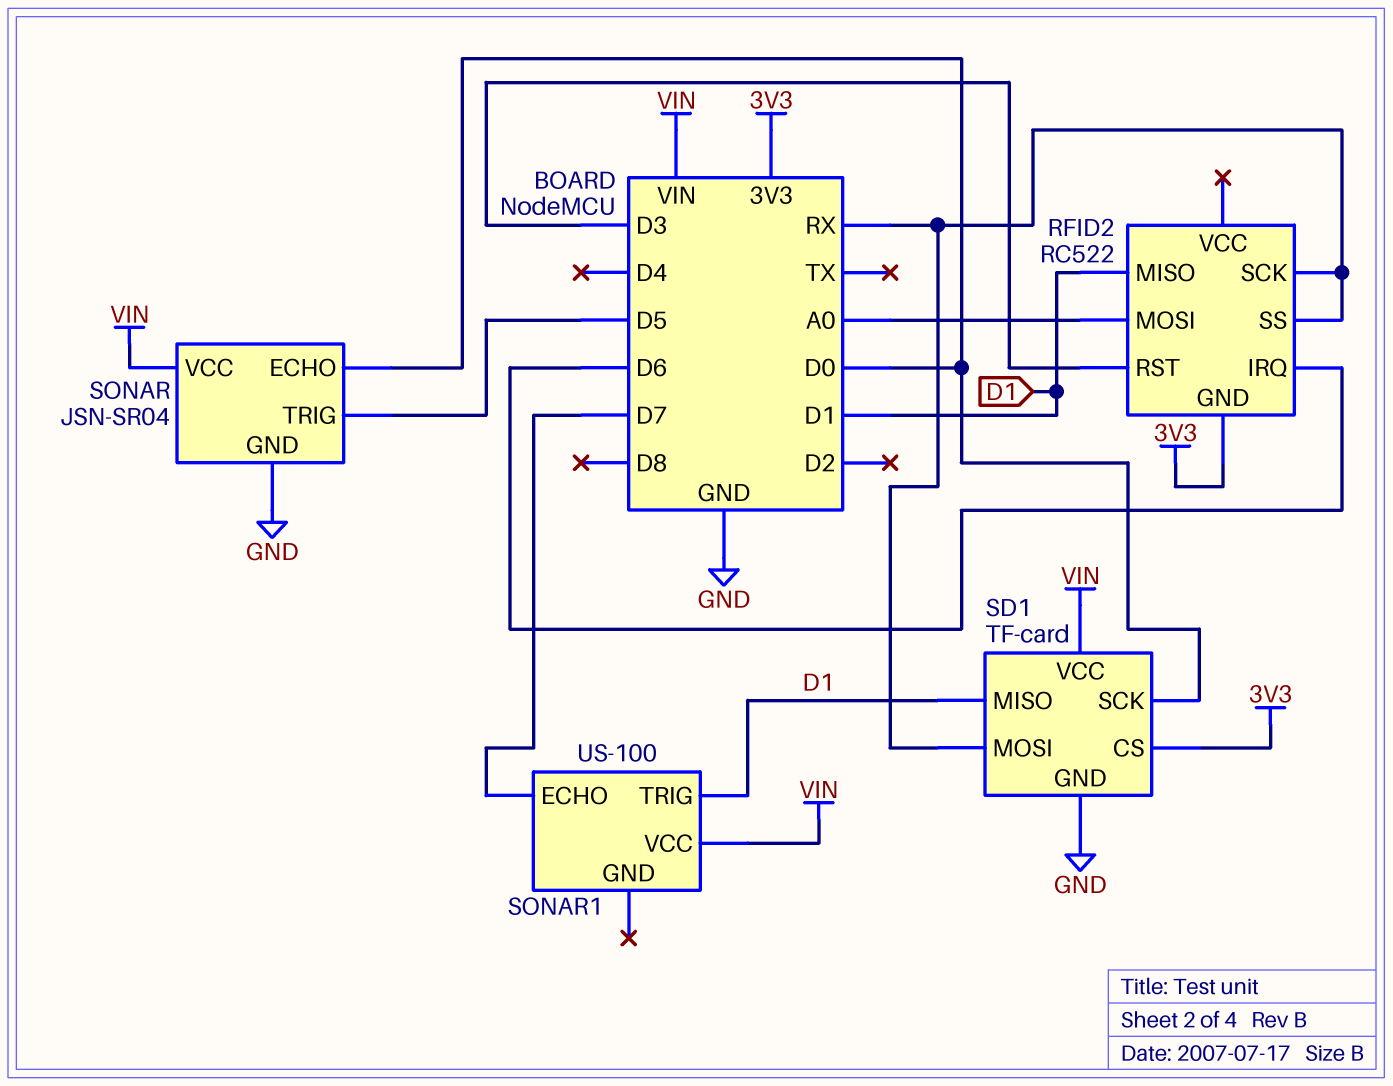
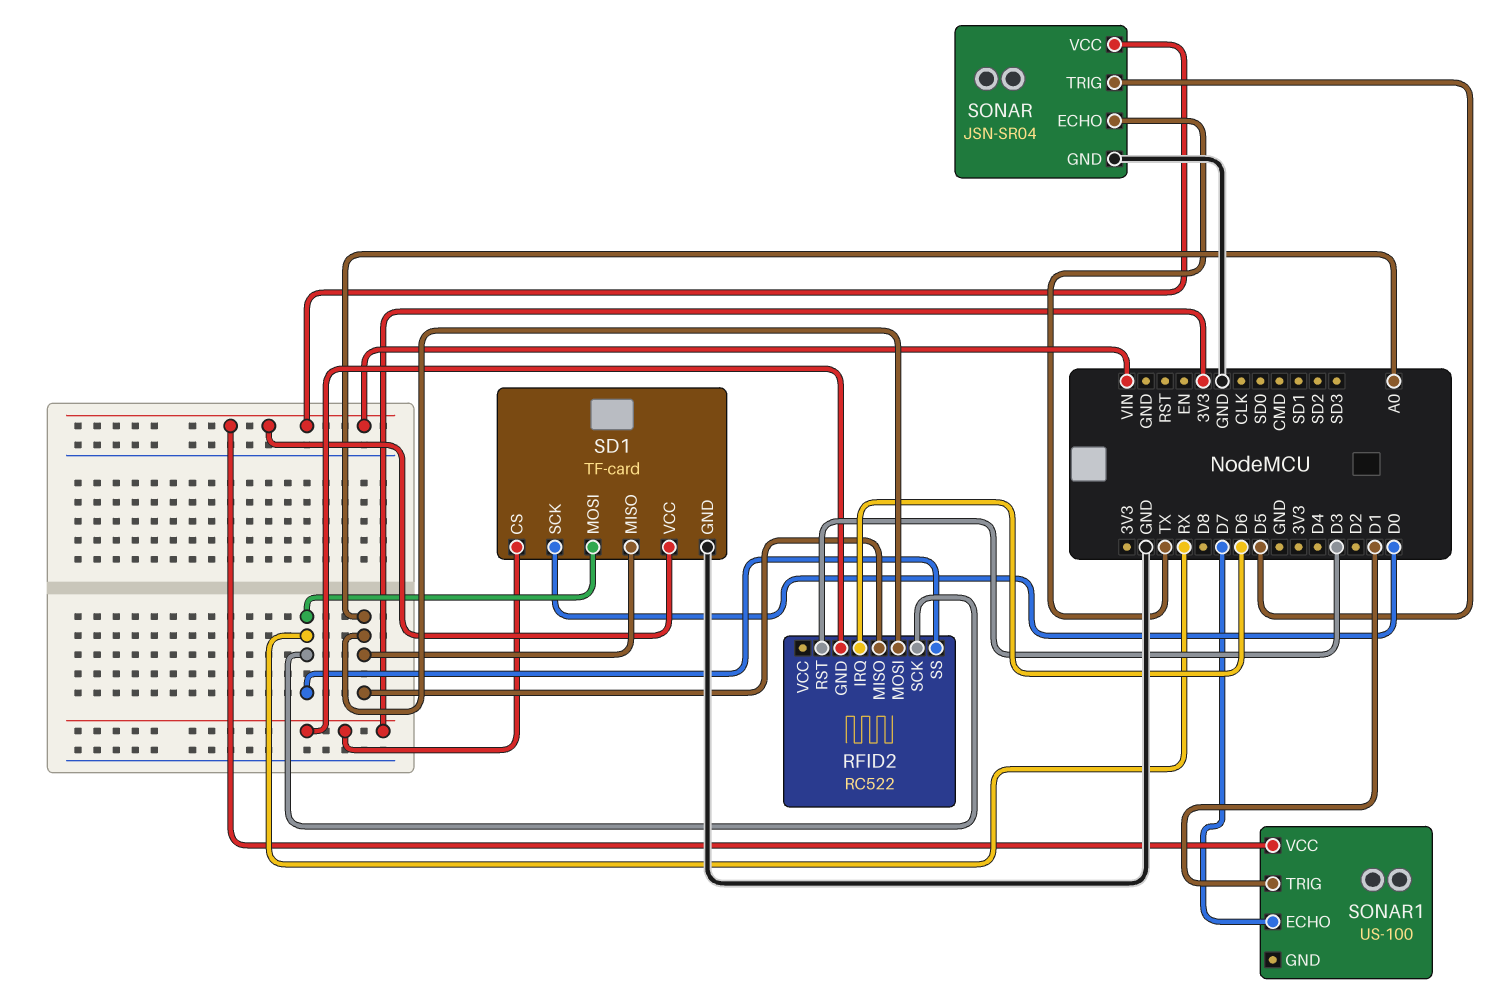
RFID2 pin MISO: D1 -> A0
SD1 pin MISO: D1 -> A0
SONAR pin ECHO: D0 -> TX

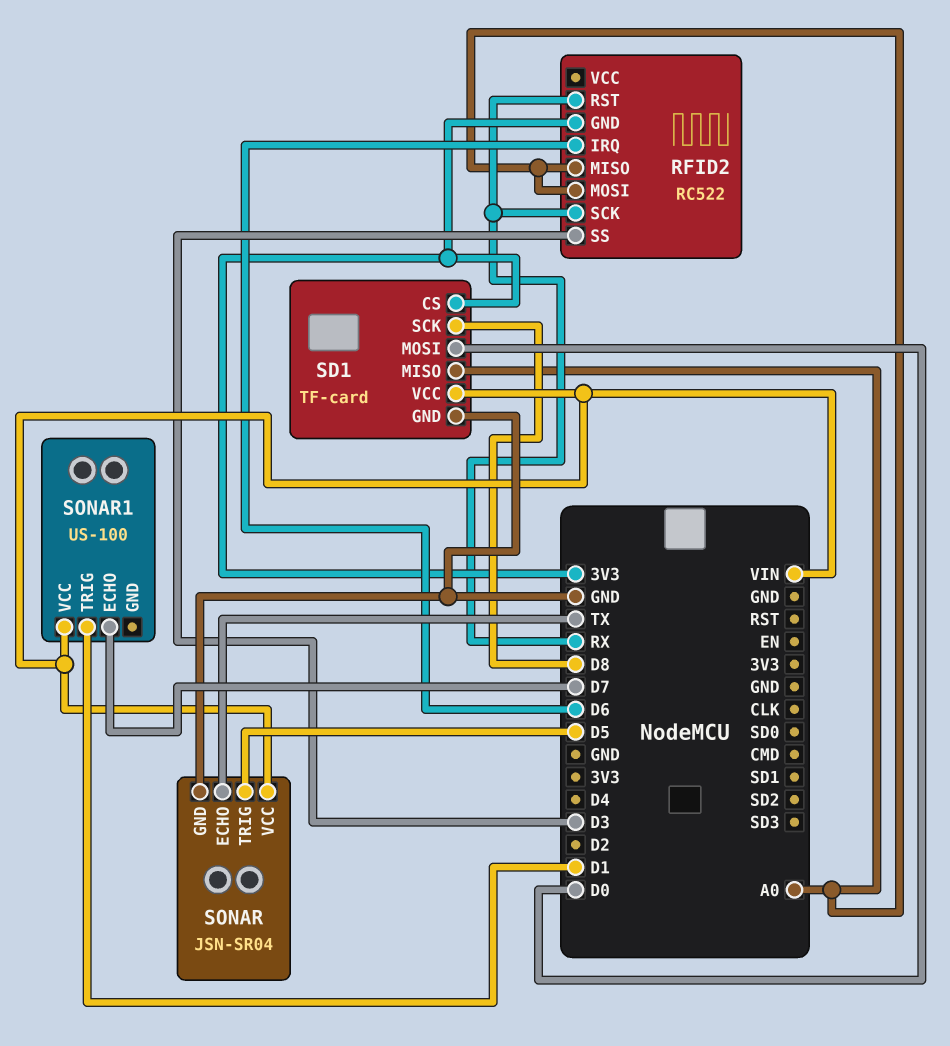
RFID2 pin RST: D3 -> RX
RFID2 pin SS: RX -> D3
SD1 pin MOSI: RX -> D0
SD1 pin SCK: D0 -> D8

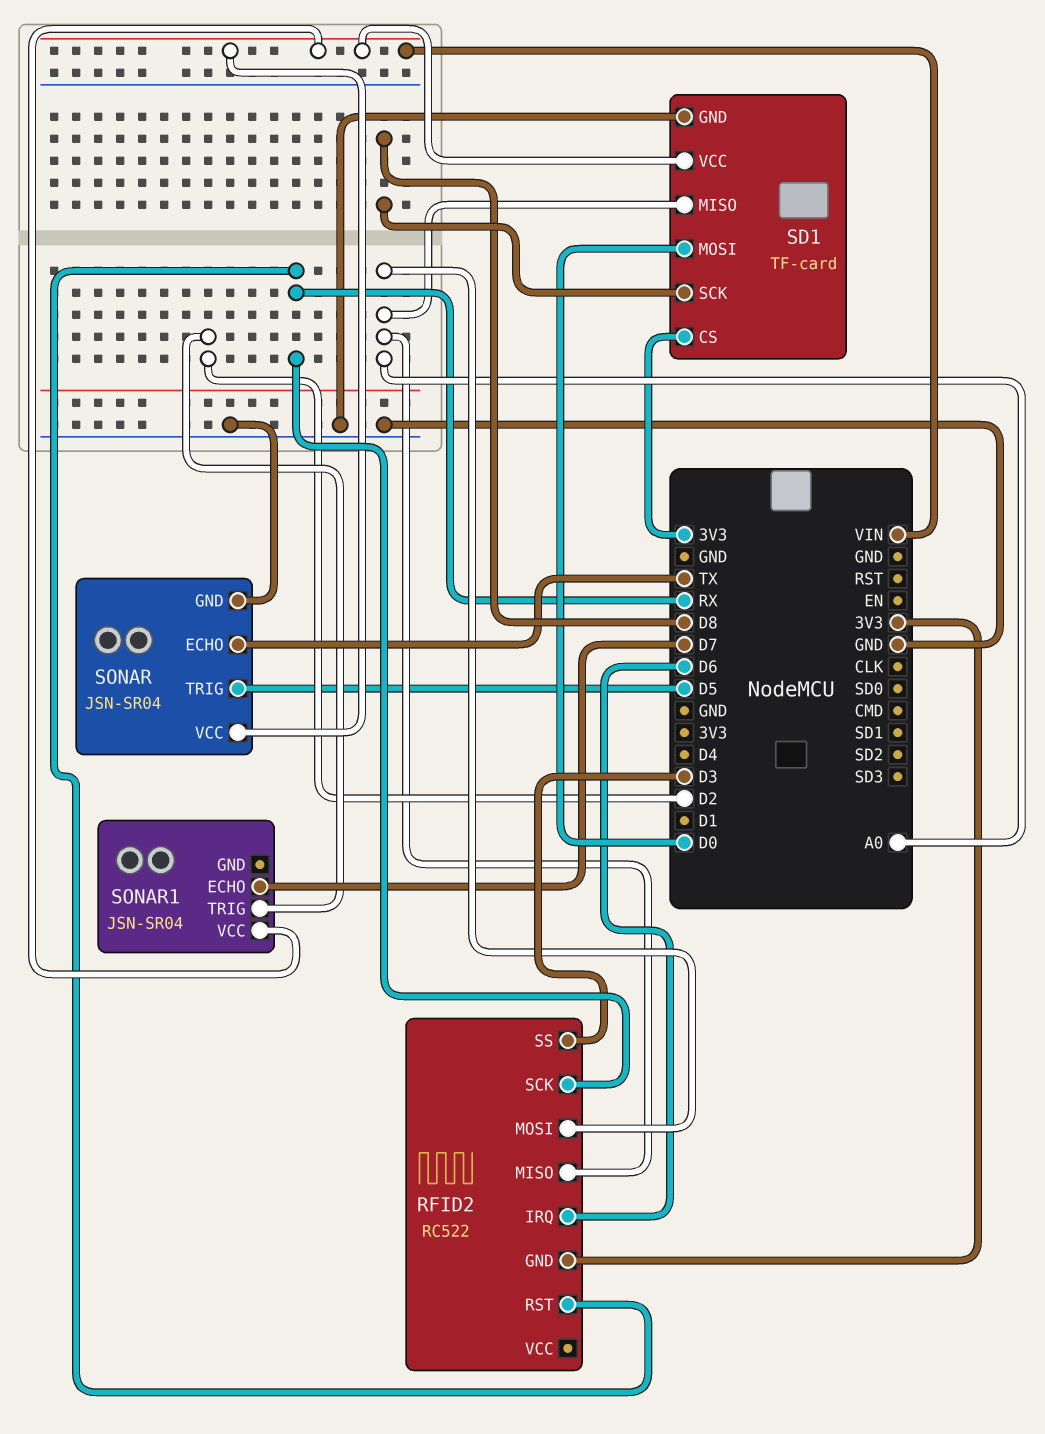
SONAR1: US-100 -> JSN-SR04
SONAR1 pin TRIG: D1 -> D2

